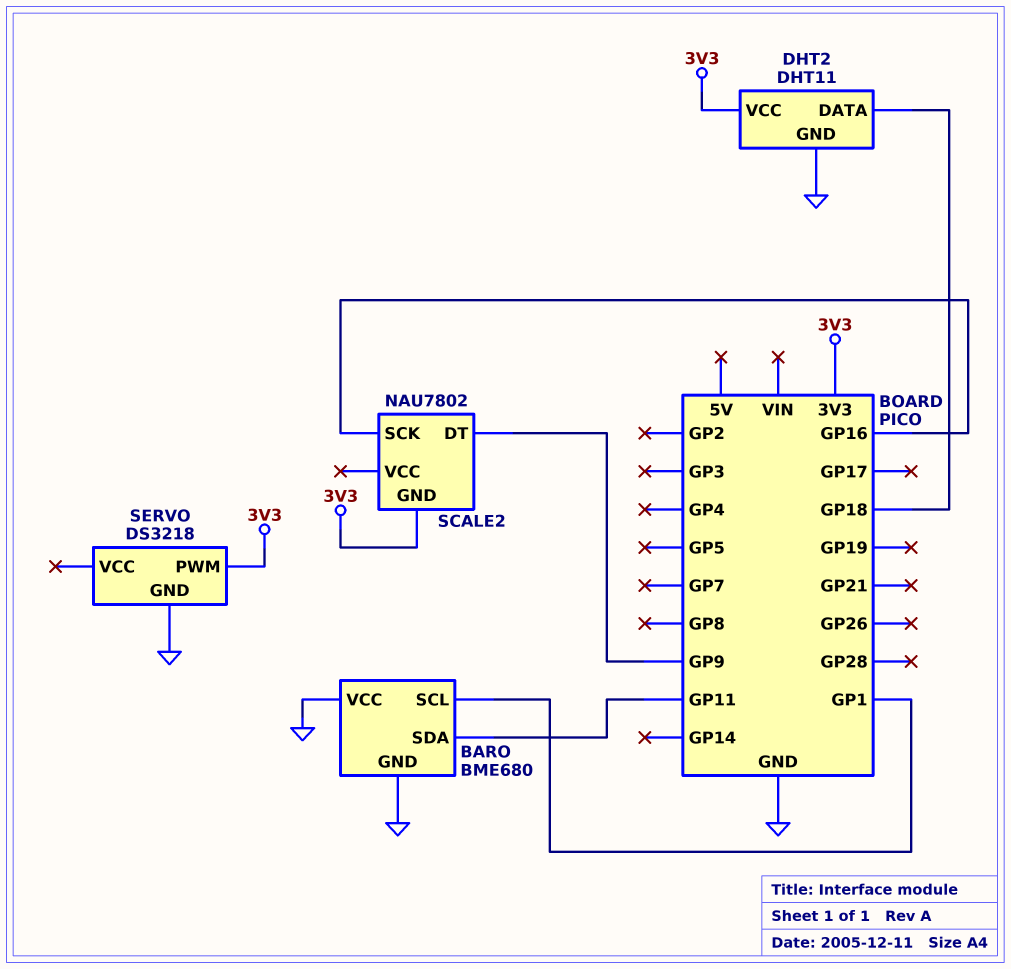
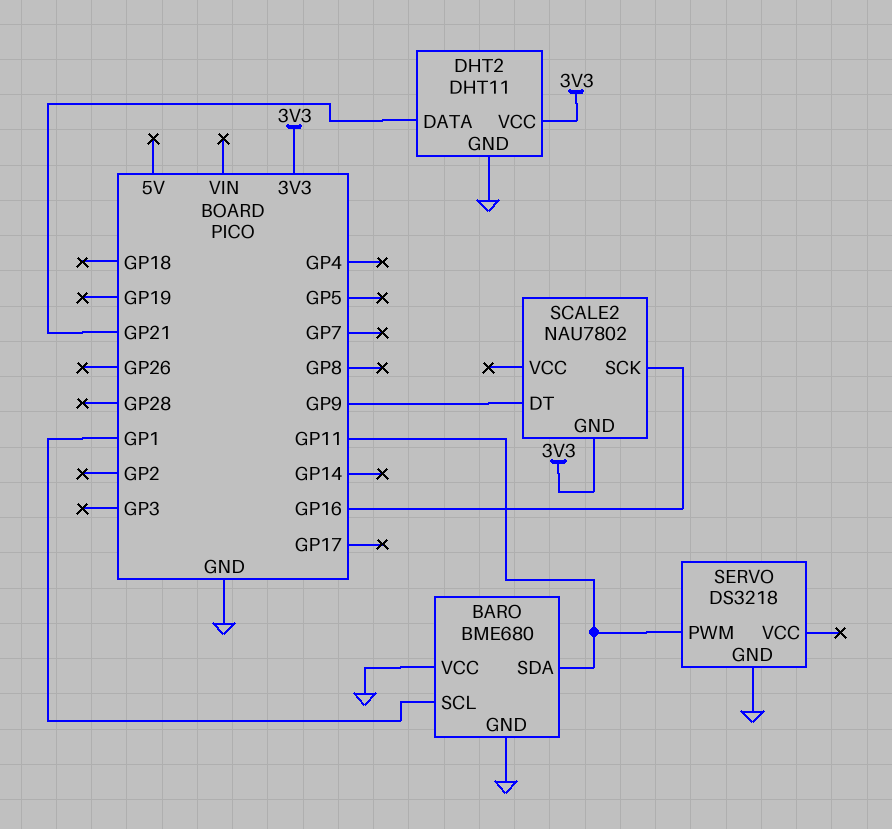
DHT2 pin DATA: GP18 -> GP21
SERVO pin PWM: 3V3 -> GP11

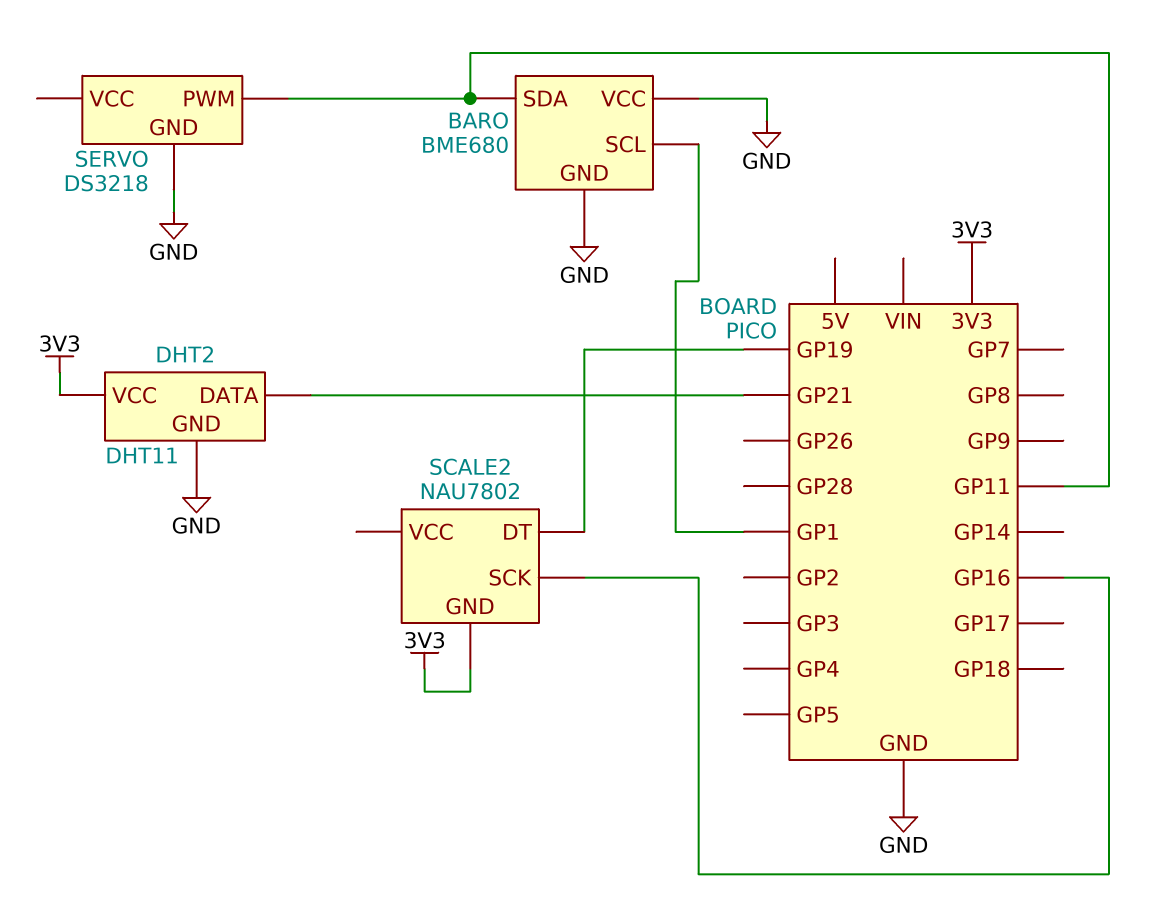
SCALE2 pin DT: GP9 -> GP19

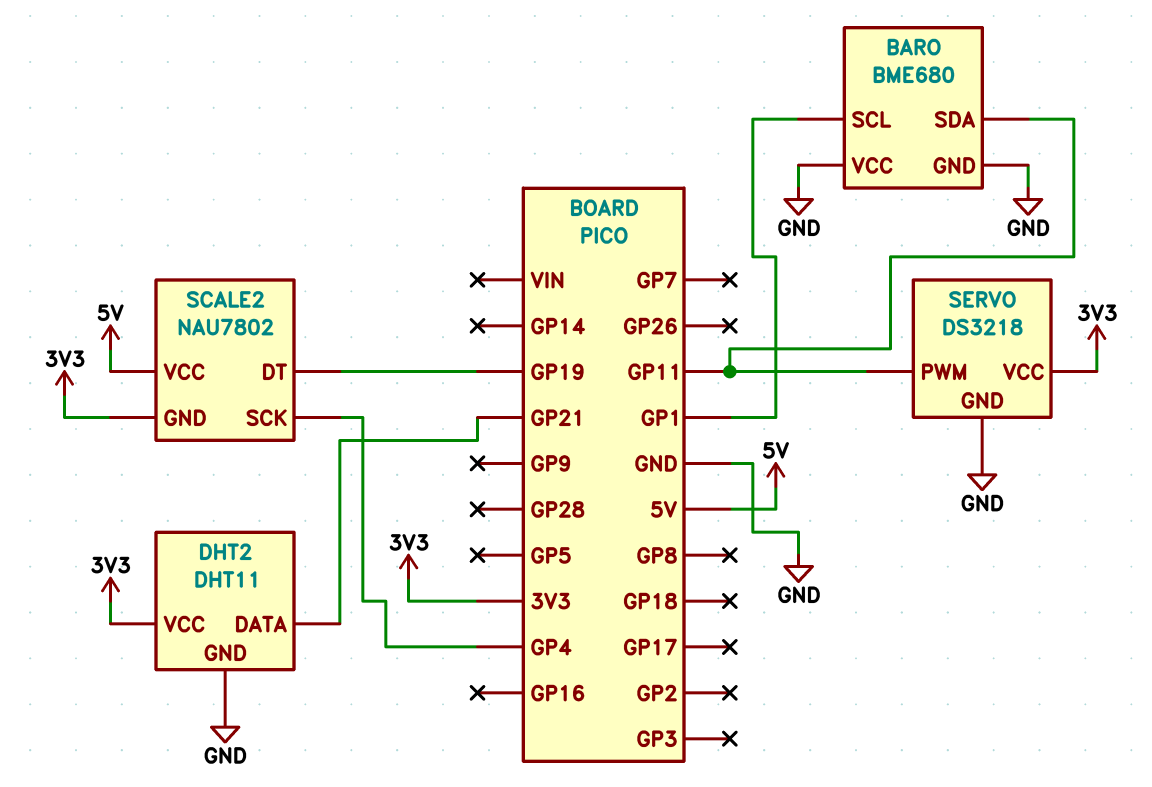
SCALE2 pin SCK: GP16 -> GP4
SCALE2 pin VCC: none -> 5V
SERVO pin VCC: none -> 3V3

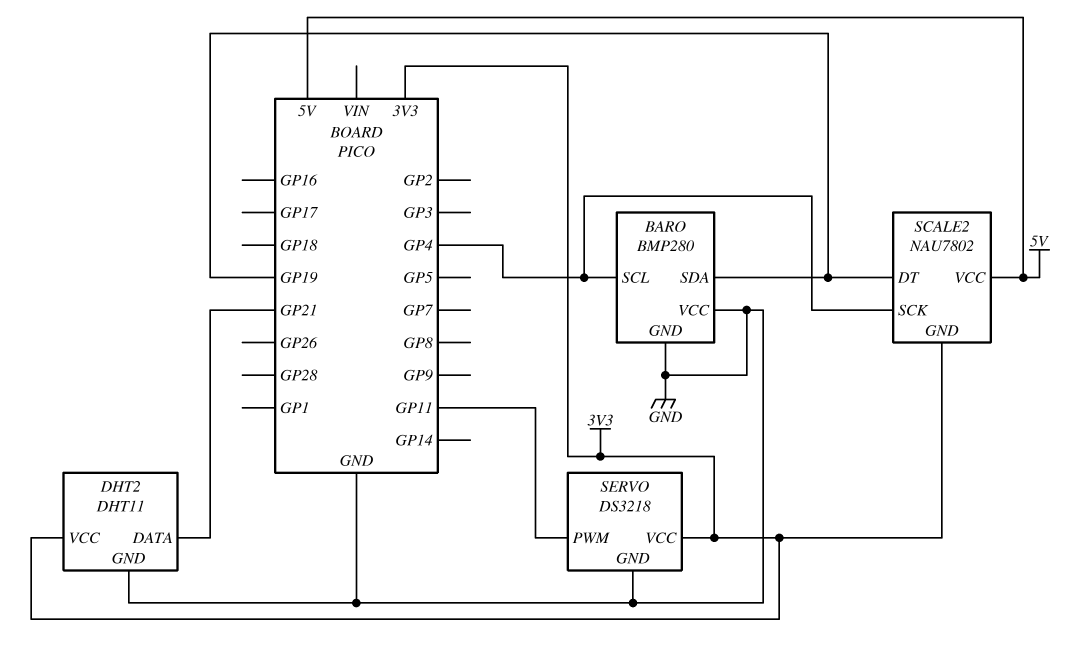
BARO: BME680 -> BMP280
BARO pin SCL: GP1 -> GP4
BARO pin SDA: GP11 -> GP19

